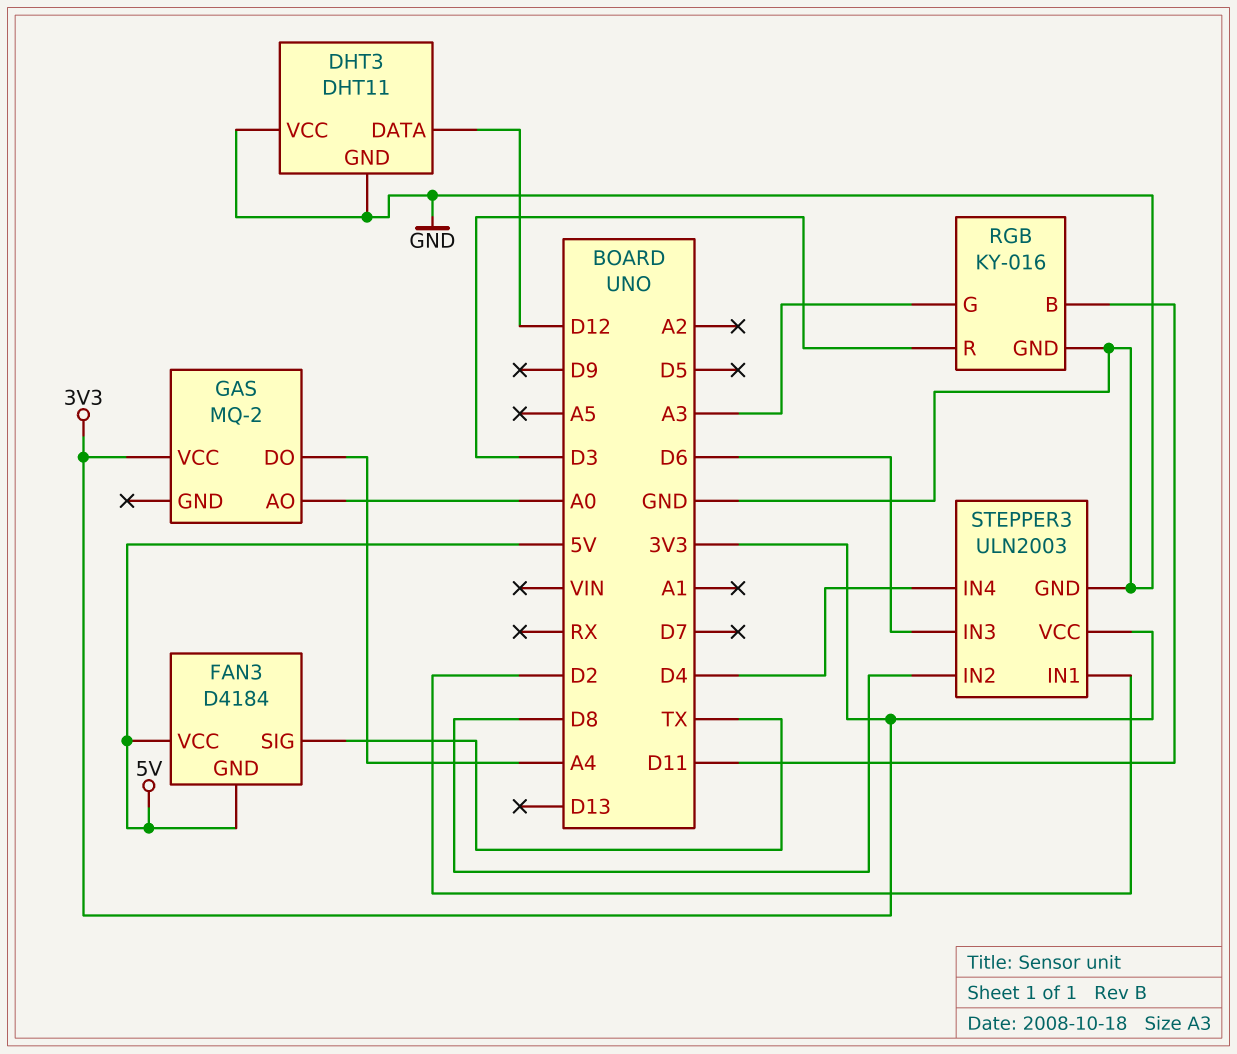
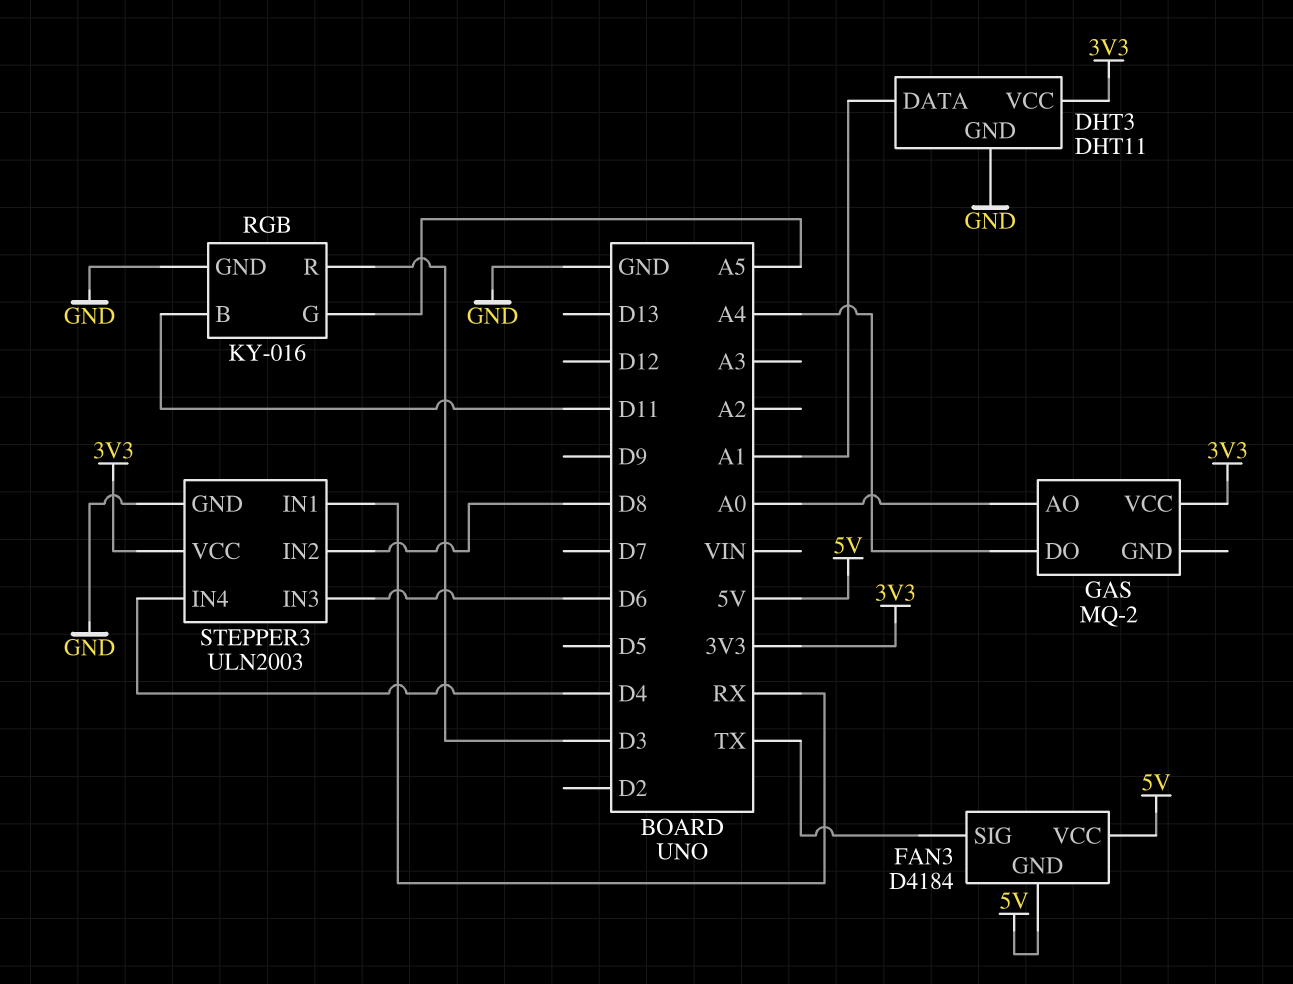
DHT3 pin DATA: D12 -> A1
DHT3 pin VCC: GND -> 3V3
RGB pin G: A3 -> A5
STEPPER3 pin IN1: D2 -> RX

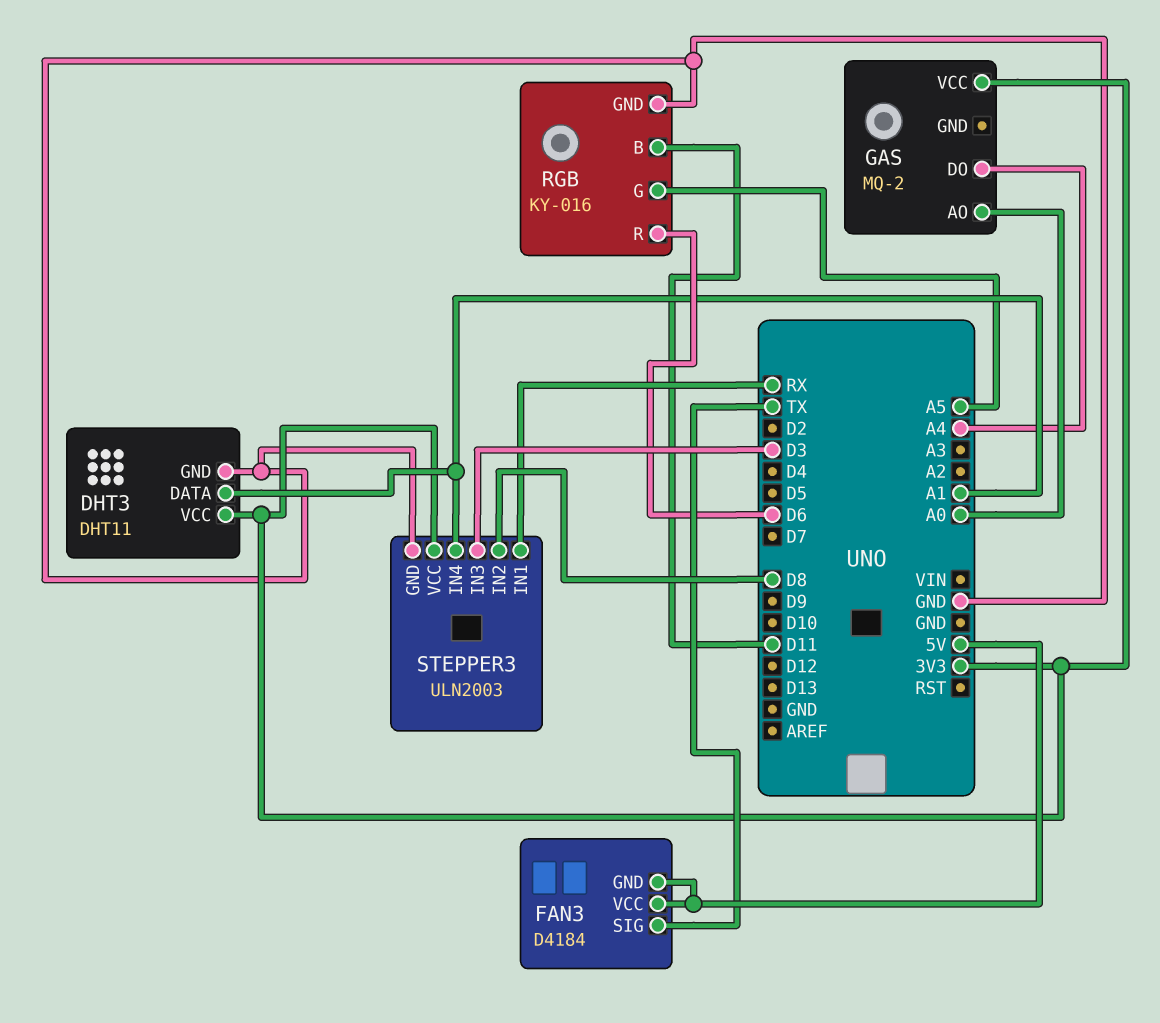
RGB pin R: D3 -> D6
STEPPER3 pin IN3: D6 -> D3
STEPPER3 pin IN4: D4 -> A1

